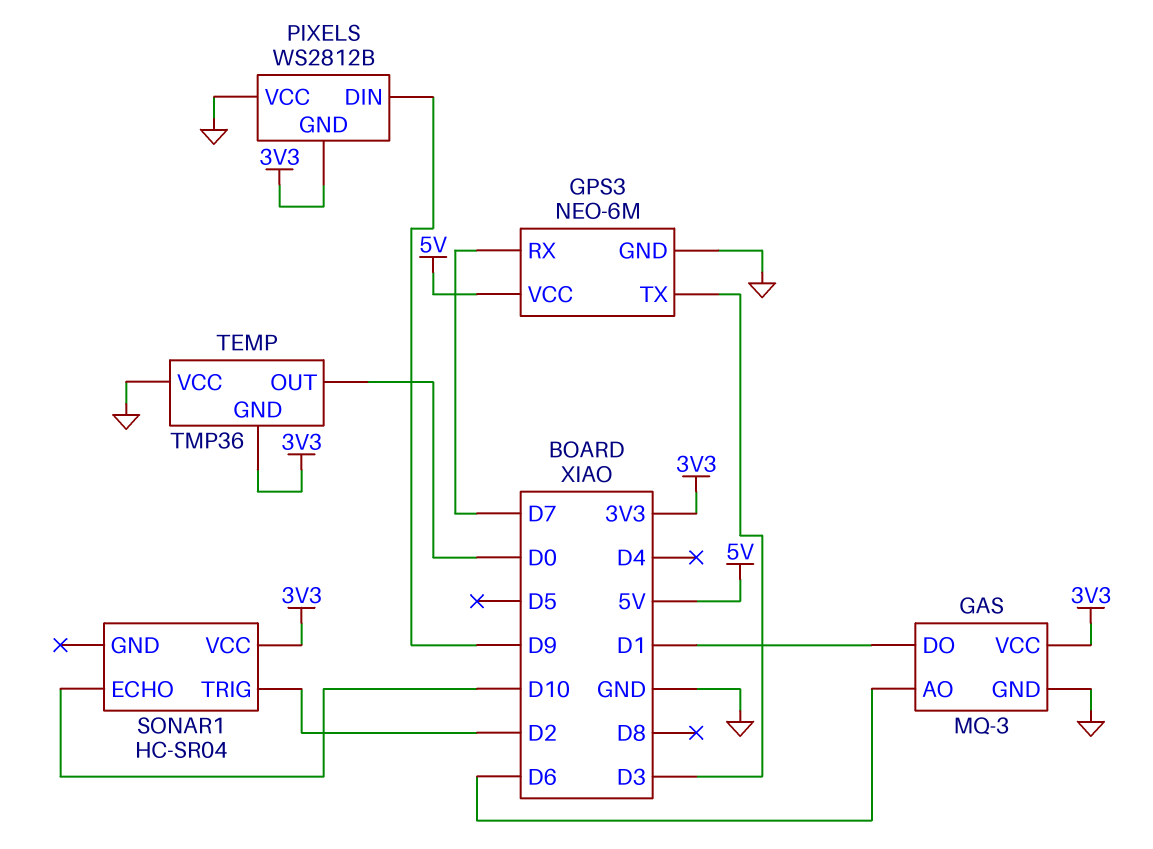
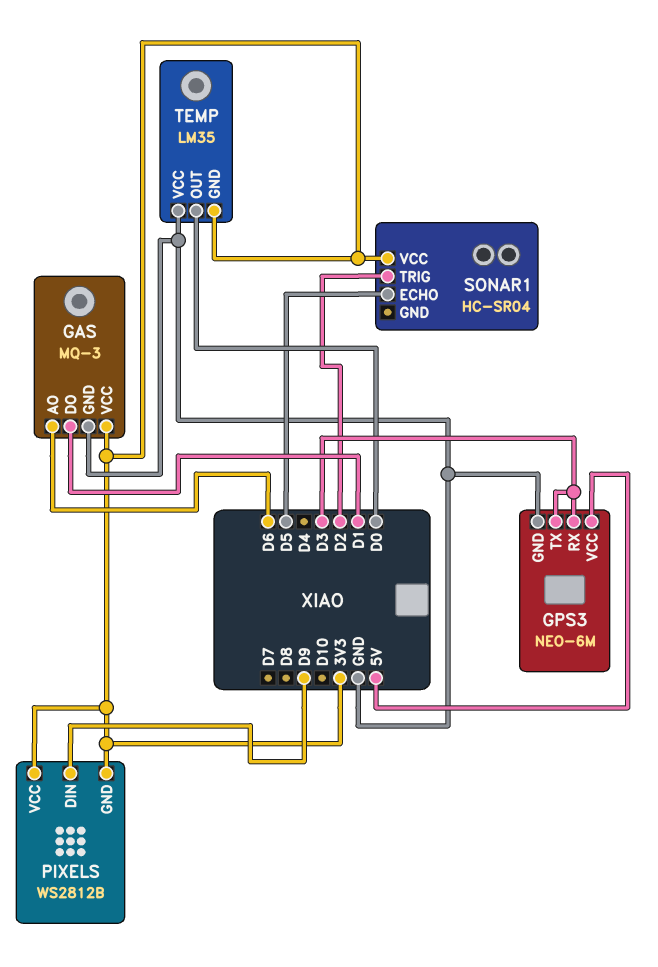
GPS3 pin RX: D7 -> D3
PIXELS pin VCC: GND -> 3V3
SONAR1 pin ECHO: D10 -> D5
TEMP: TMP36 -> LM35

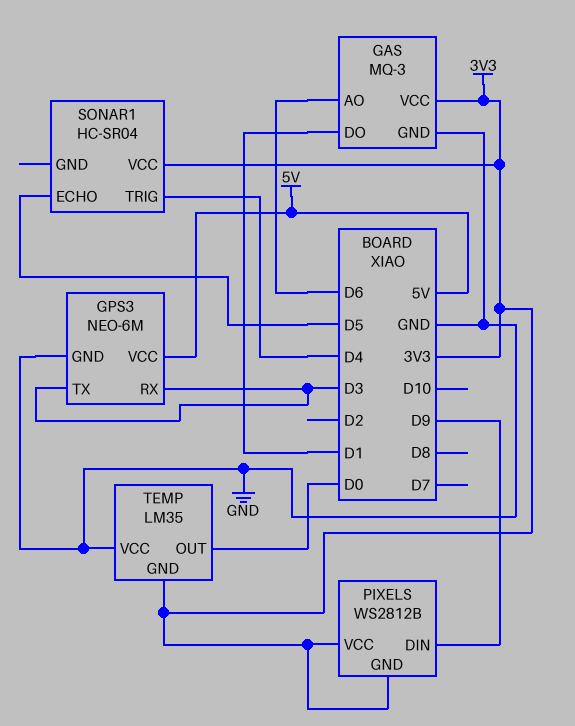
SONAR1 pin TRIG: D2 -> D4

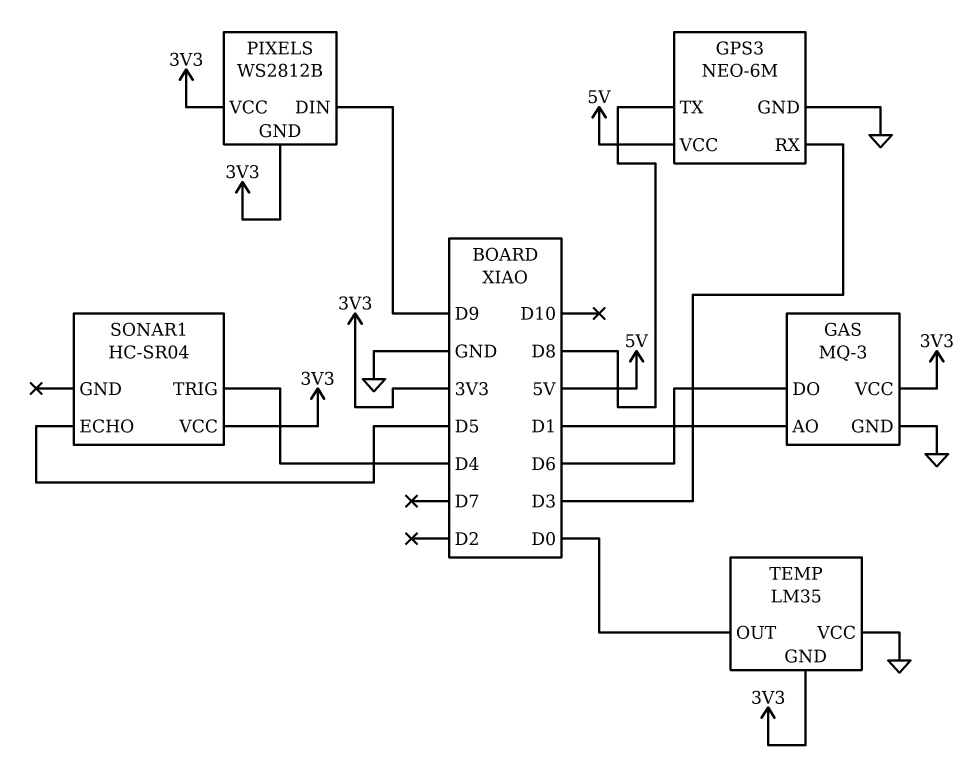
GAS pin AO: D6 -> D1
GAS pin DO: D1 -> D6
GPS3 pin TX: D3 -> D8

